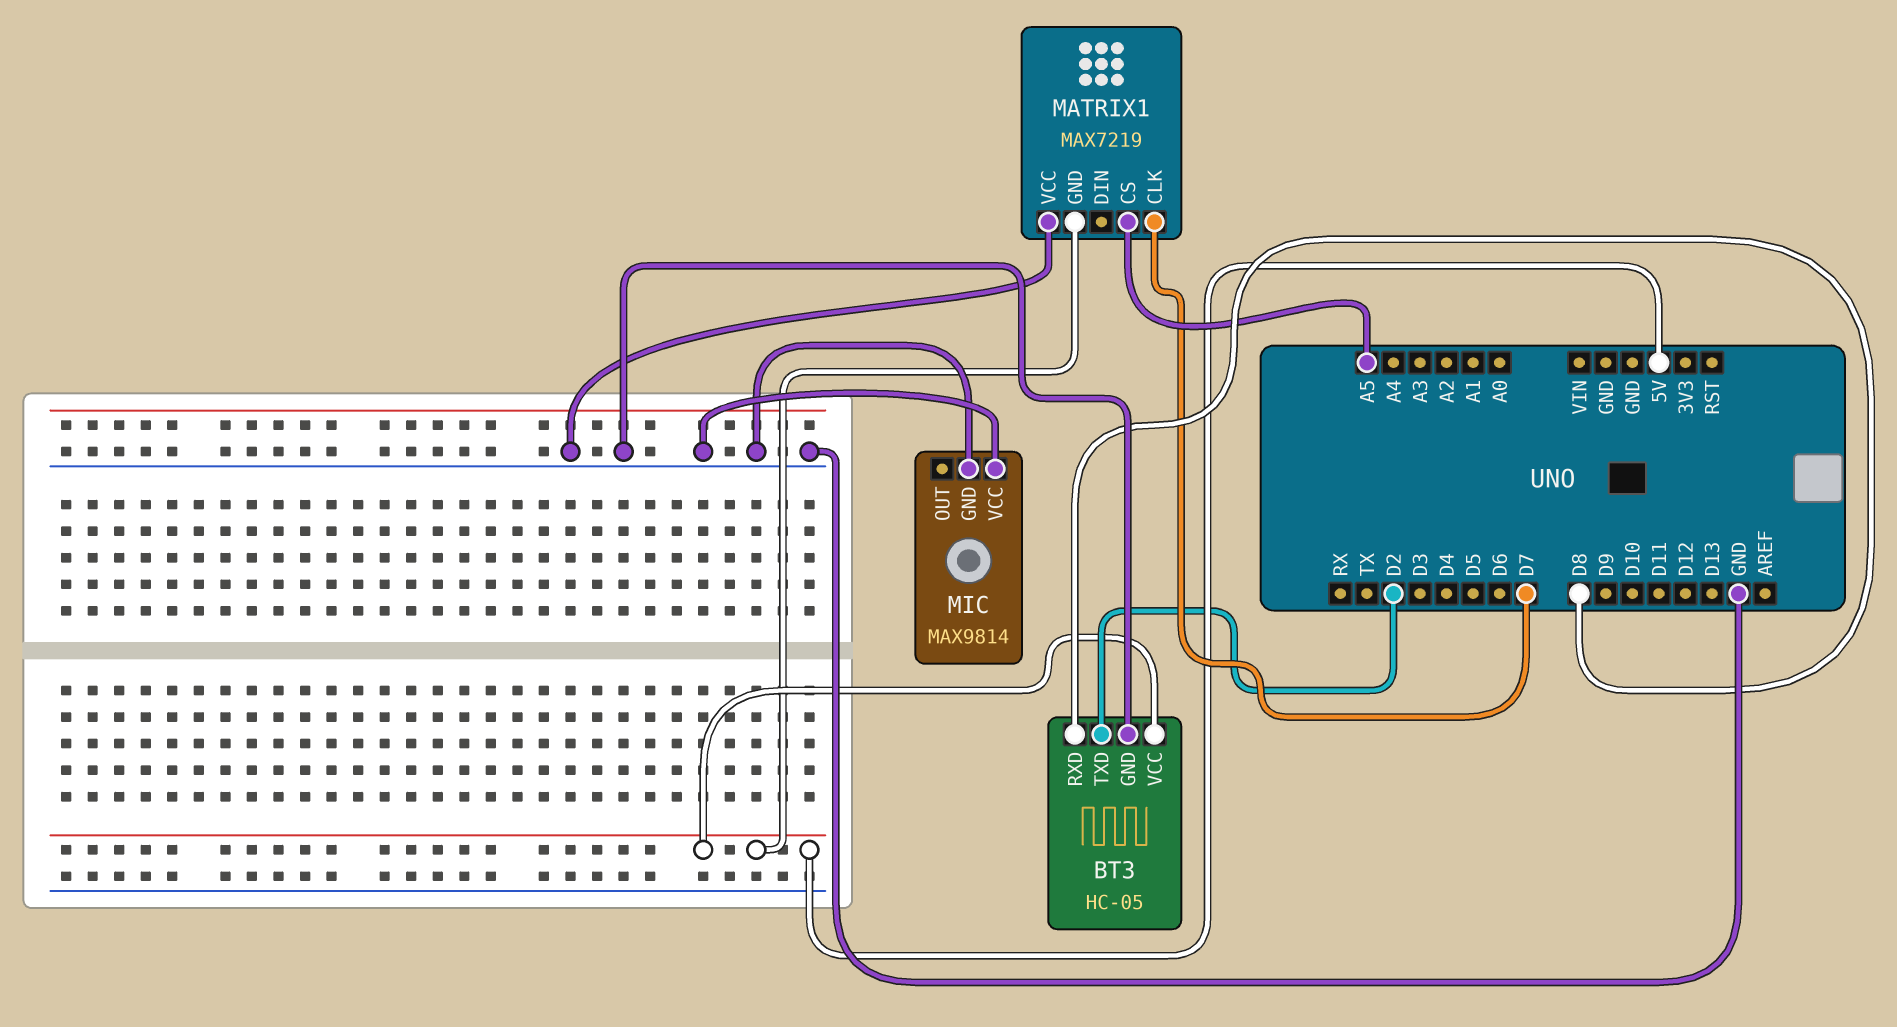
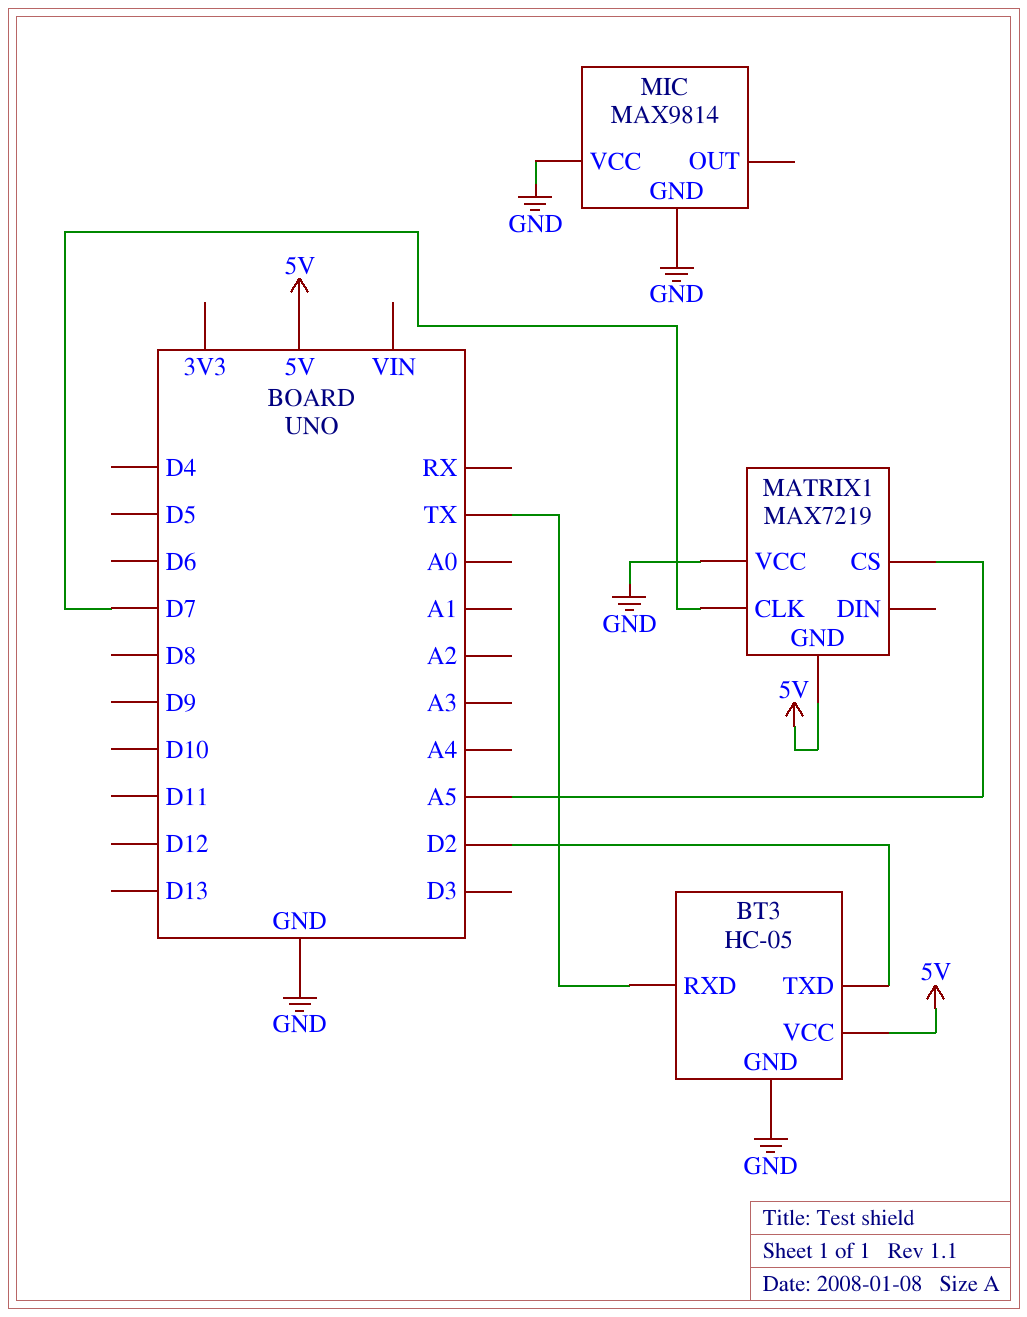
BT3 pin RXD: D8 -> TX

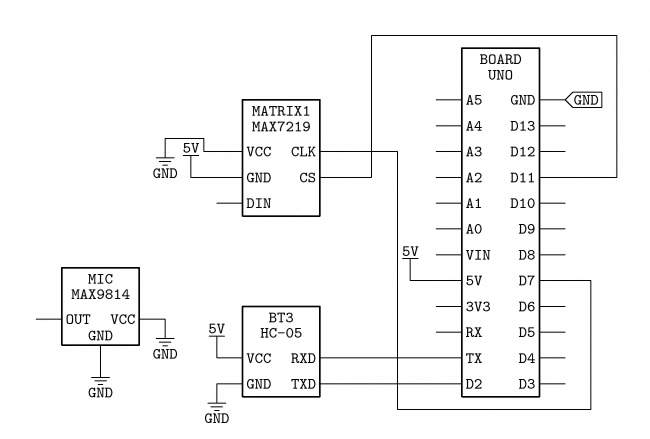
MATRIX1 pin CS: A5 -> D11

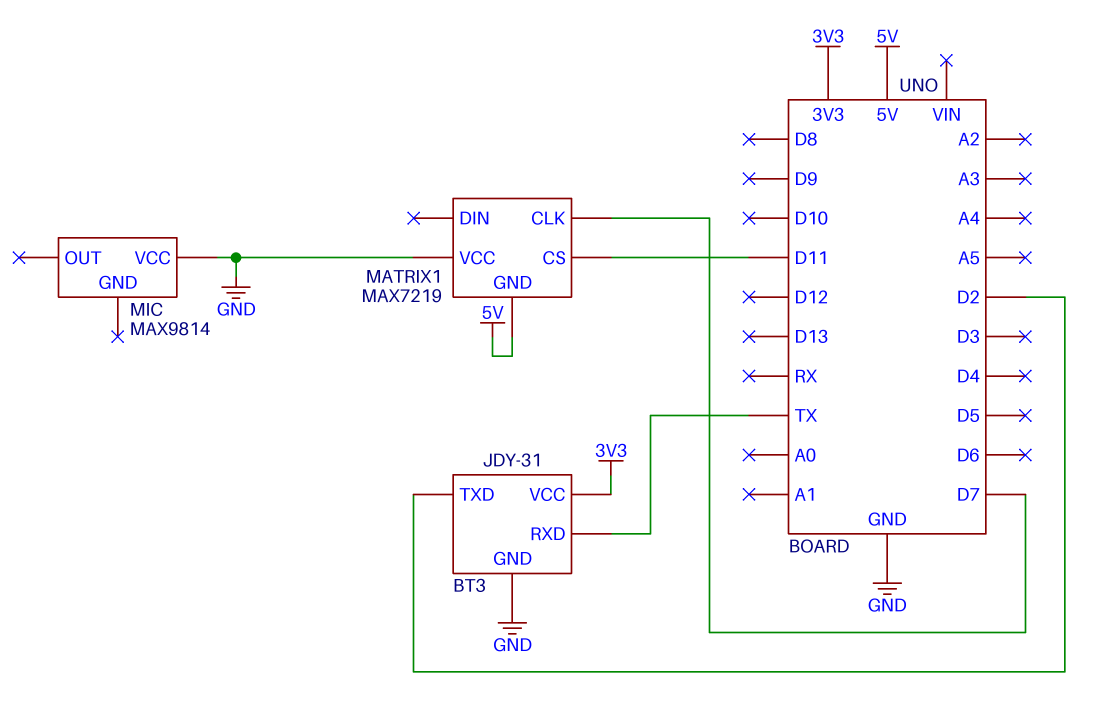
BT3: HC-05 -> JDY-31
BT3 pin VCC: 5V -> 3V3
MIC pin GND: GND -> none

